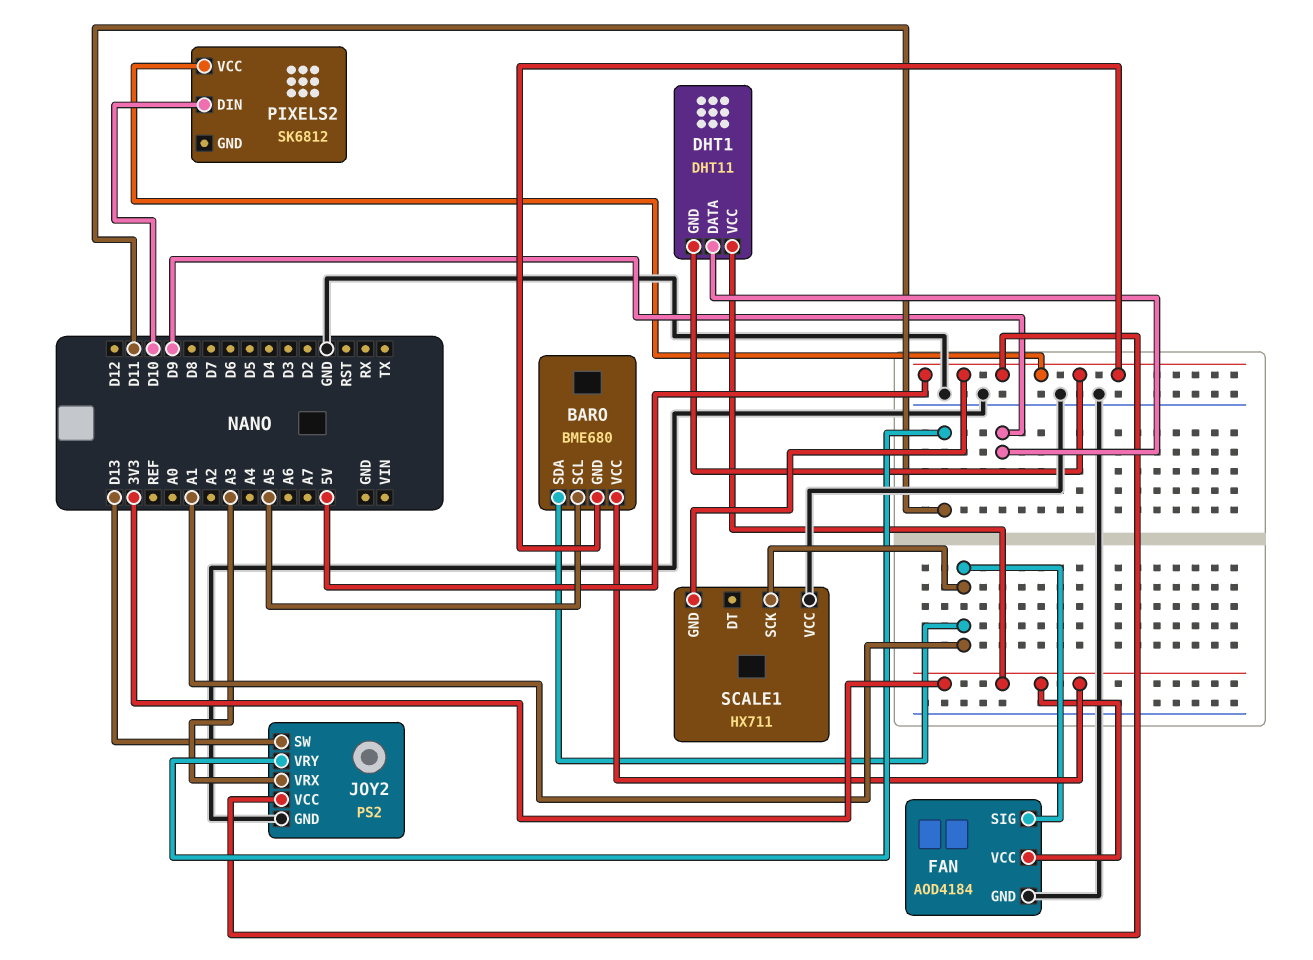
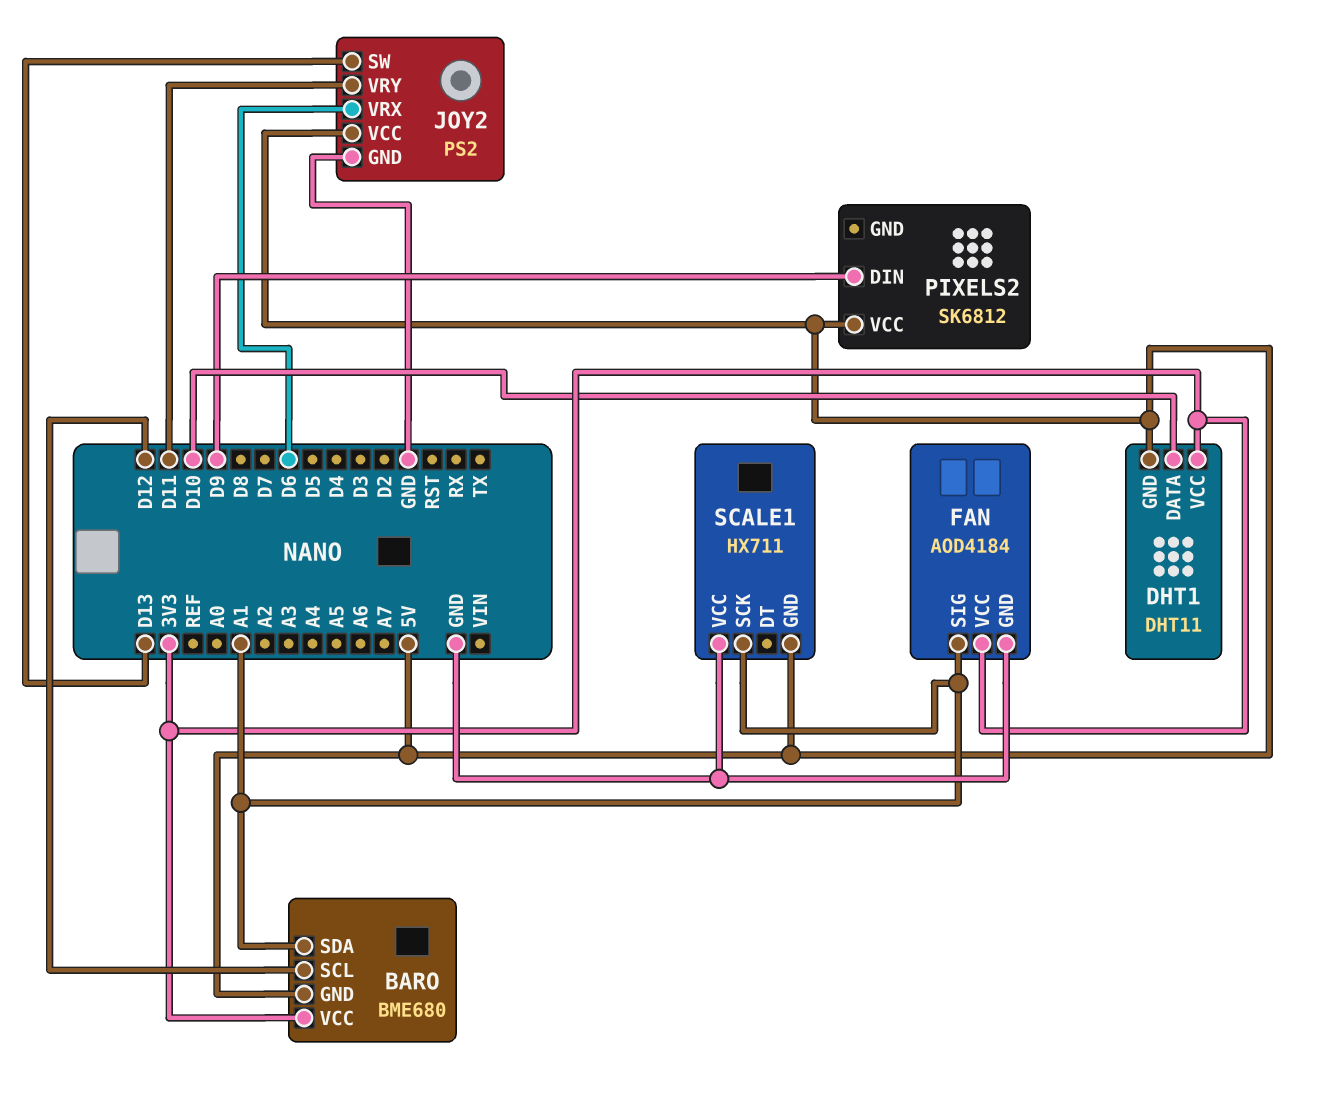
BARO pin SCL: A5 -> D12
DHT1 pin DATA: D9 -> D10
JOY2 pin VRX: A3 -> D6
PIXELS2 pin DIN: D10 -> D9

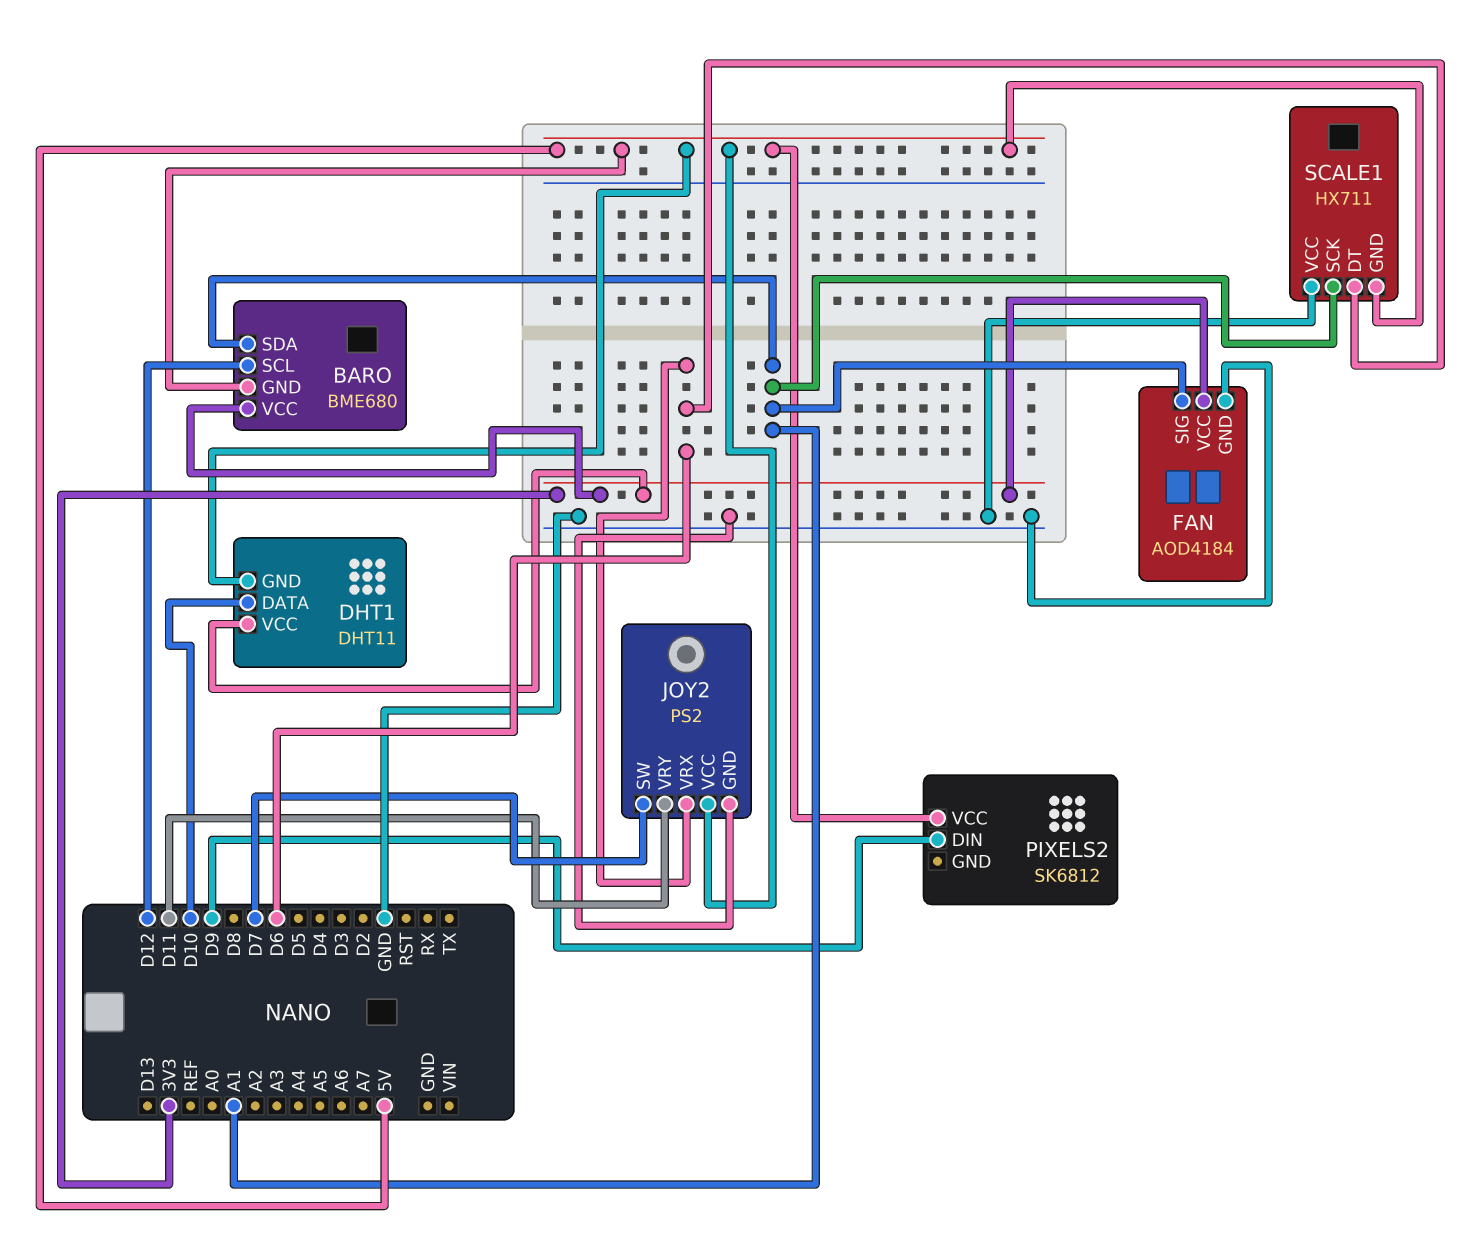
JOY2 pin SW: D13 -> D7
SCALE1 pin DT: none -> D6

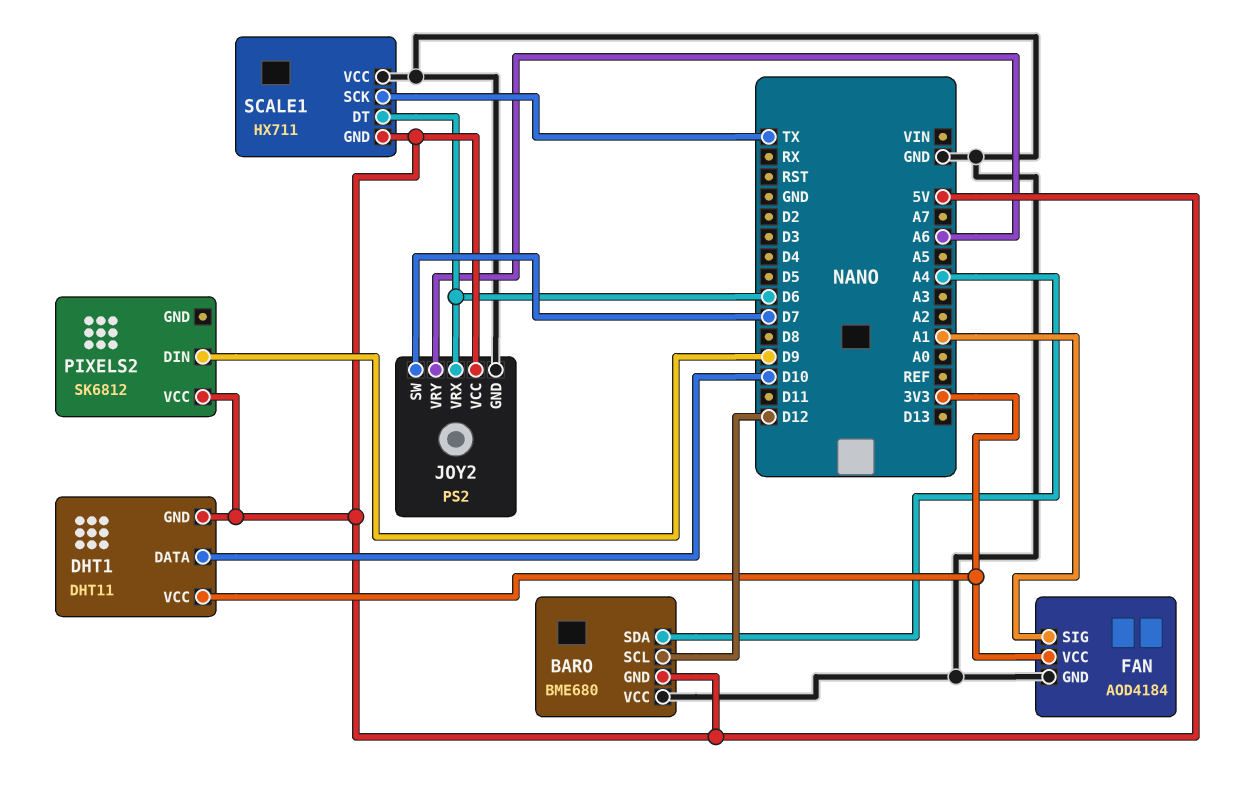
BARO pin SDA: A1 -> A4
BARO pin VCC: 3V3 -> GND
JOY2 pin VRY: D11 -> A6
SCALE1 pin SCK: A1 -> TX

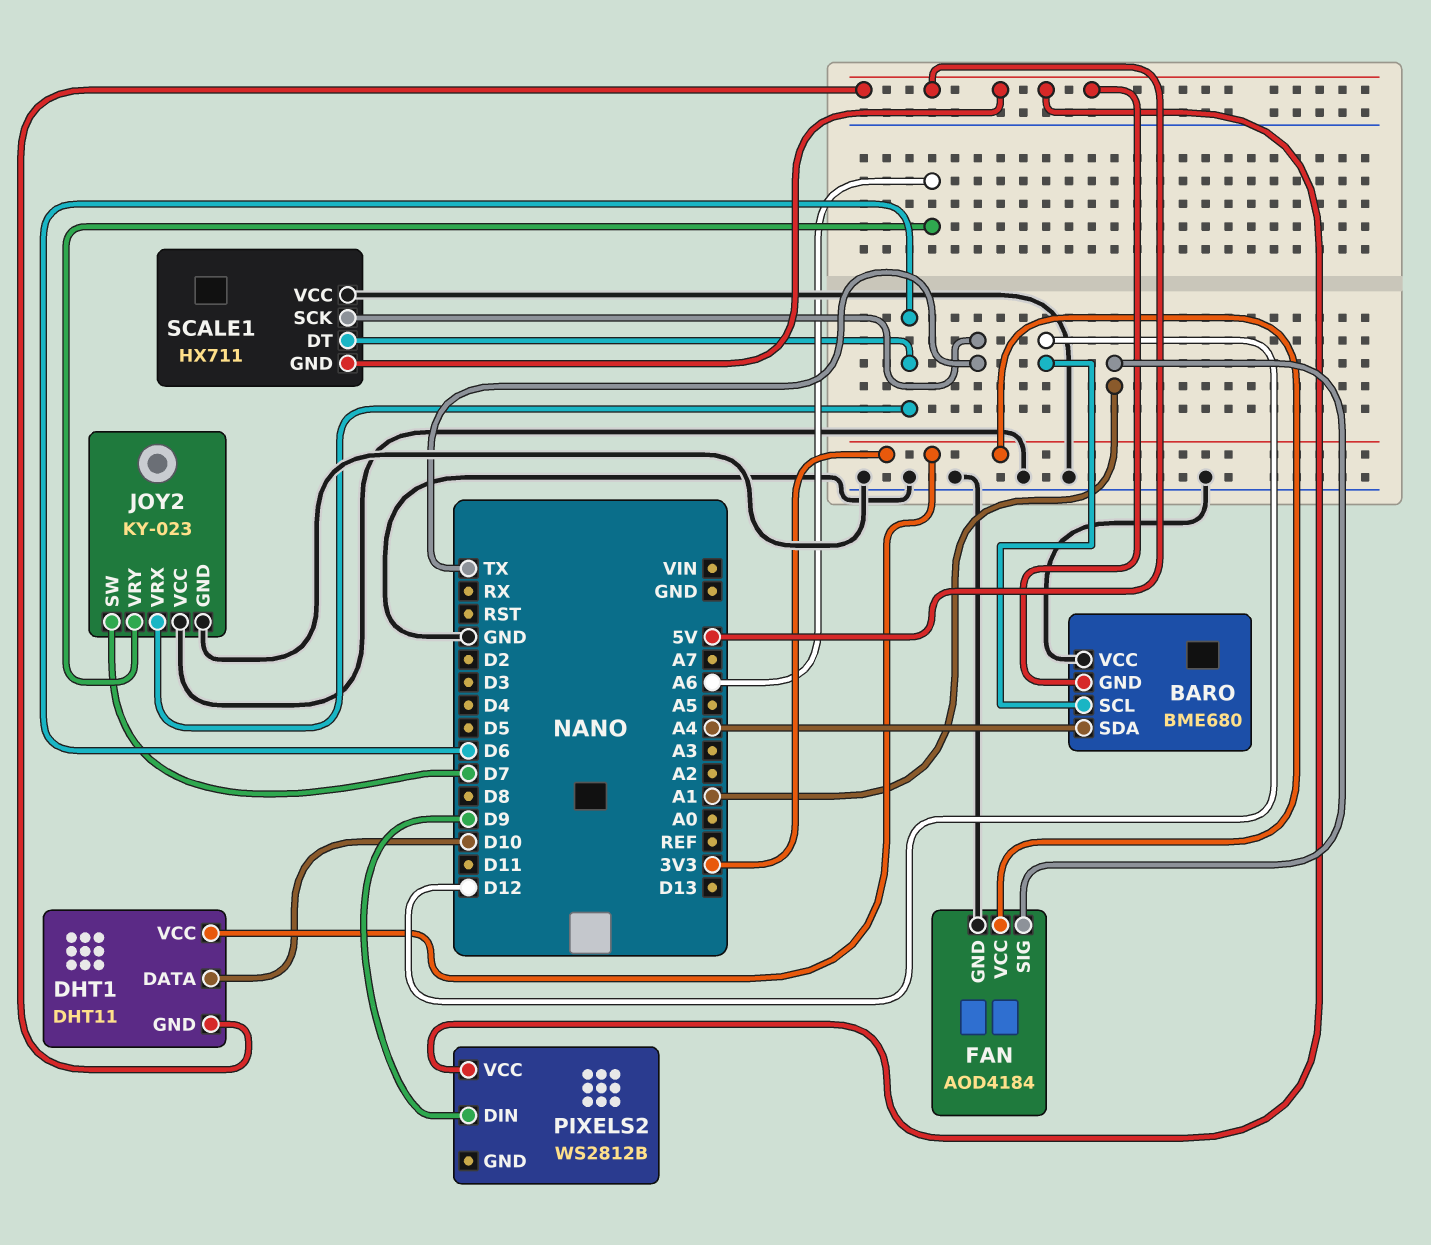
JOY2: PS2 -> KY-023
JOY2 pin VCC: 5V -> GND
PIXELS2: SK6812 -> WS2812B

